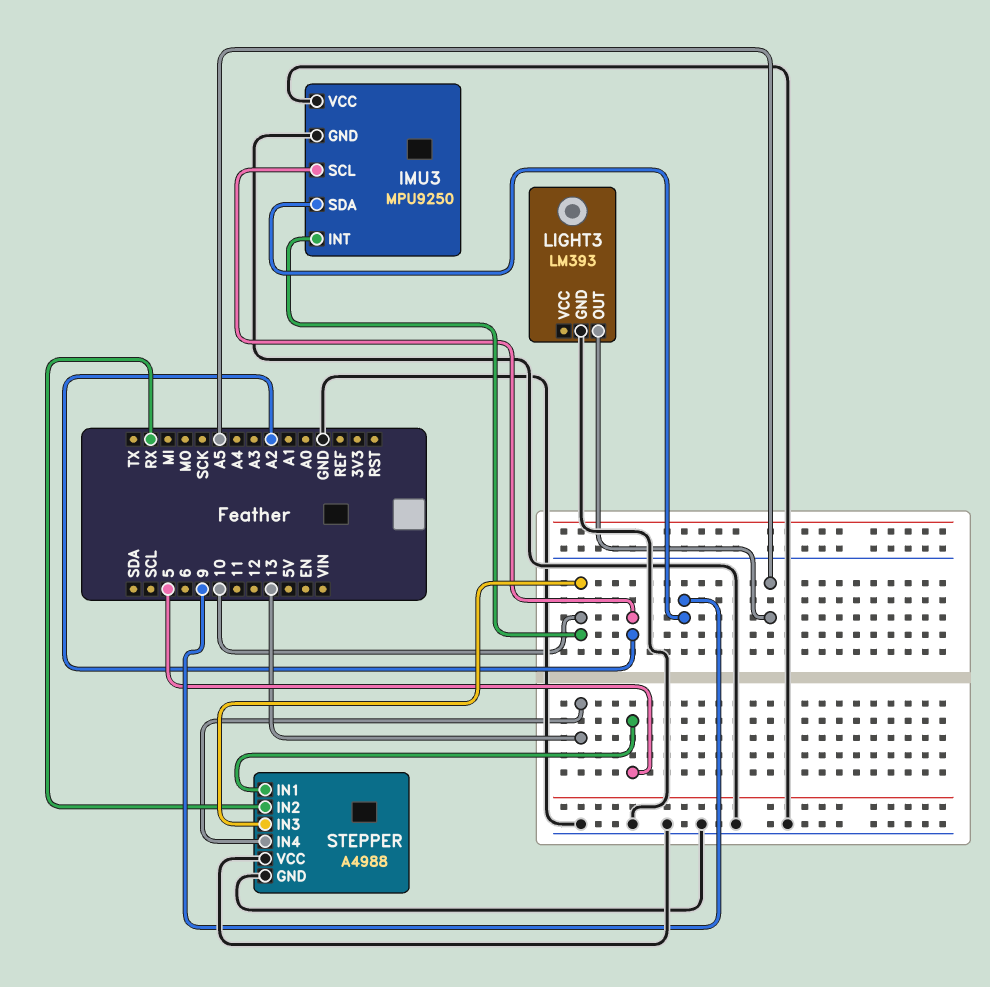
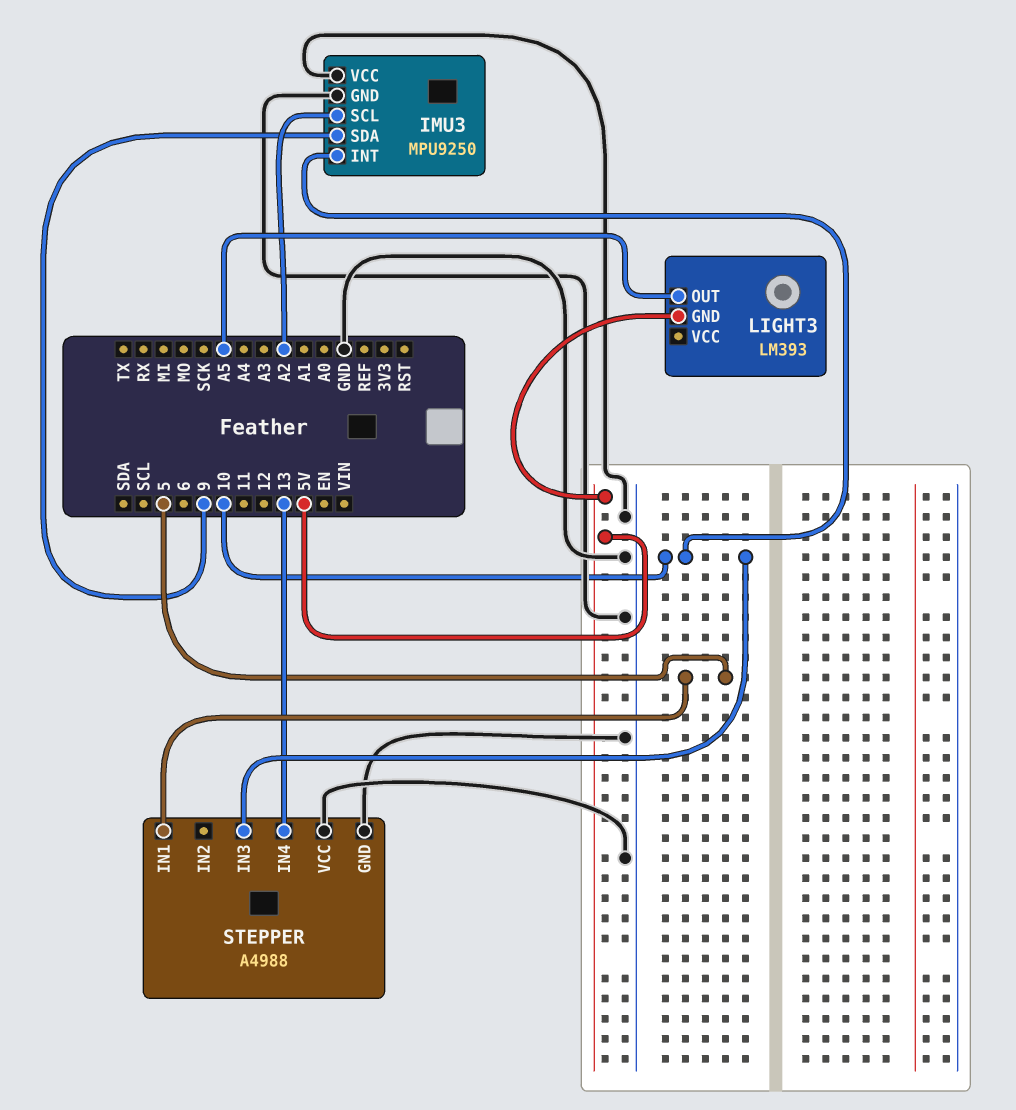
LIGHT3 pin GND: GND -> 5V
STEPPER pin IN2: RX -> none

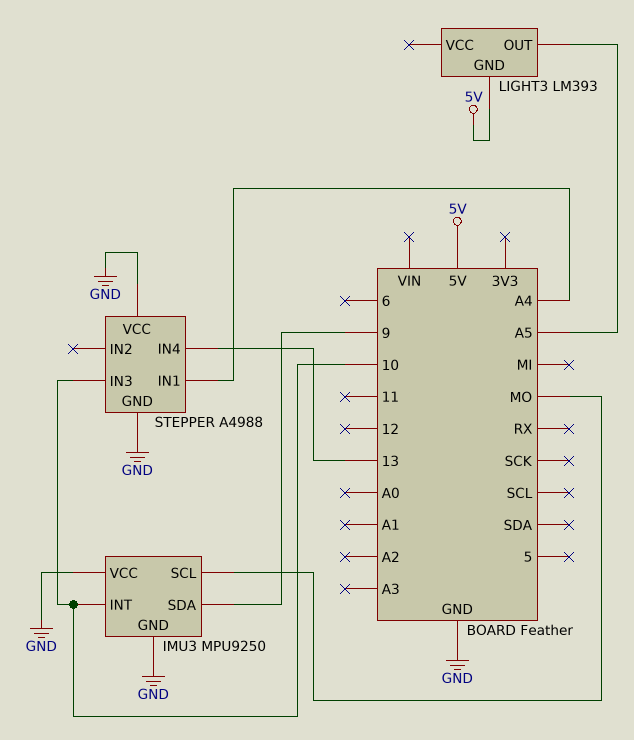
IMU3 pin SCL: A2 -> MO
STEPPER pin IN1: 5 -> A4

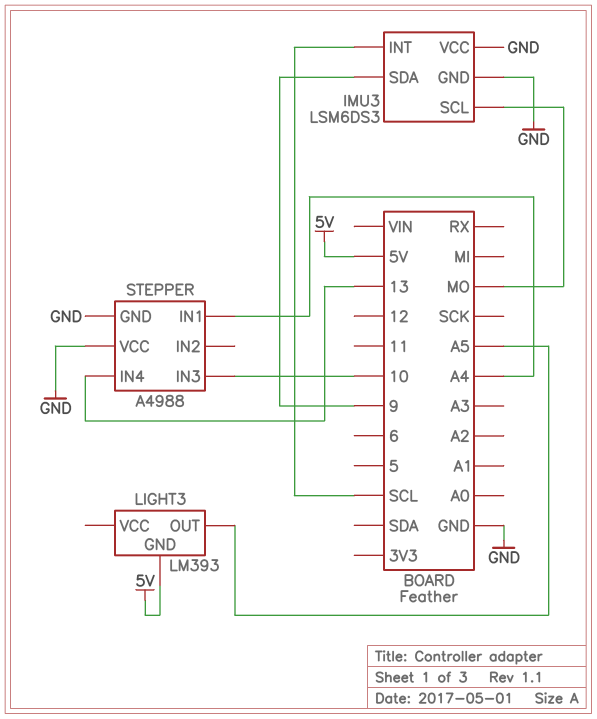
IMU3: MPU9250 -> LSM6DS3
IMU3 pin INT: 10 -> SCL

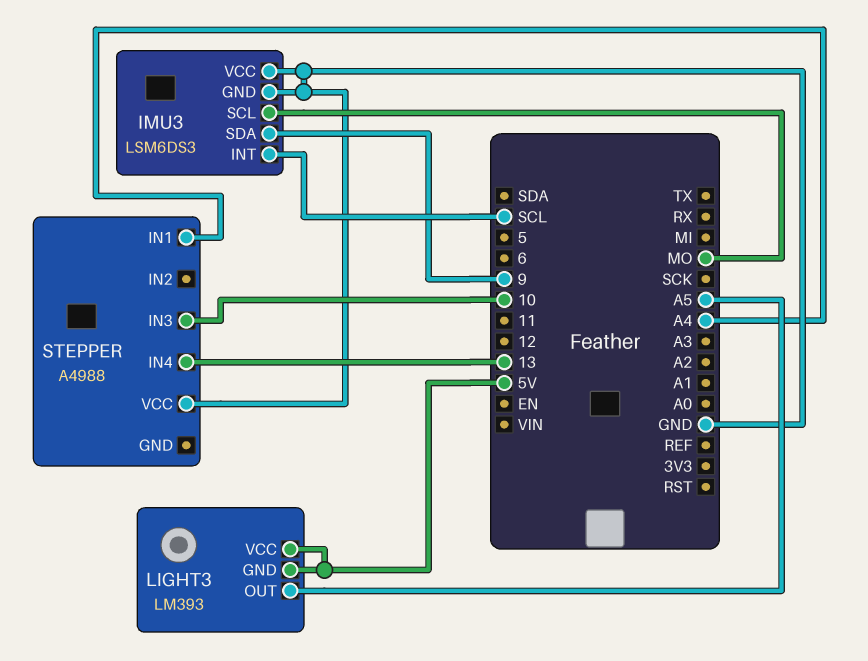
LIGHT3 pin VCC: none -> 5V
STEPPER pin GND: GND -> none

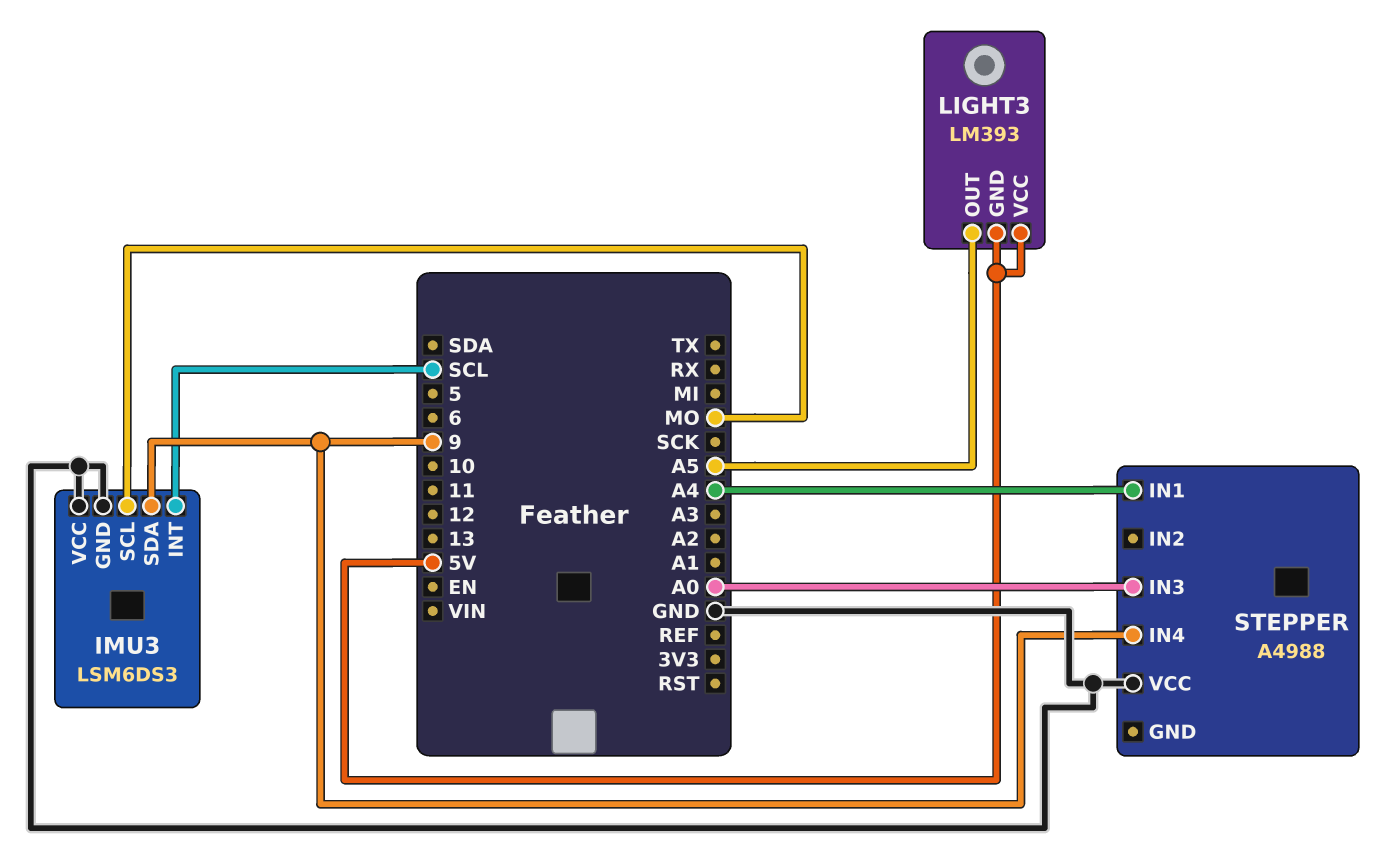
STEPPER pin IN3: 10 -> A0
STEPPER pin IN4: 13 -> 9

